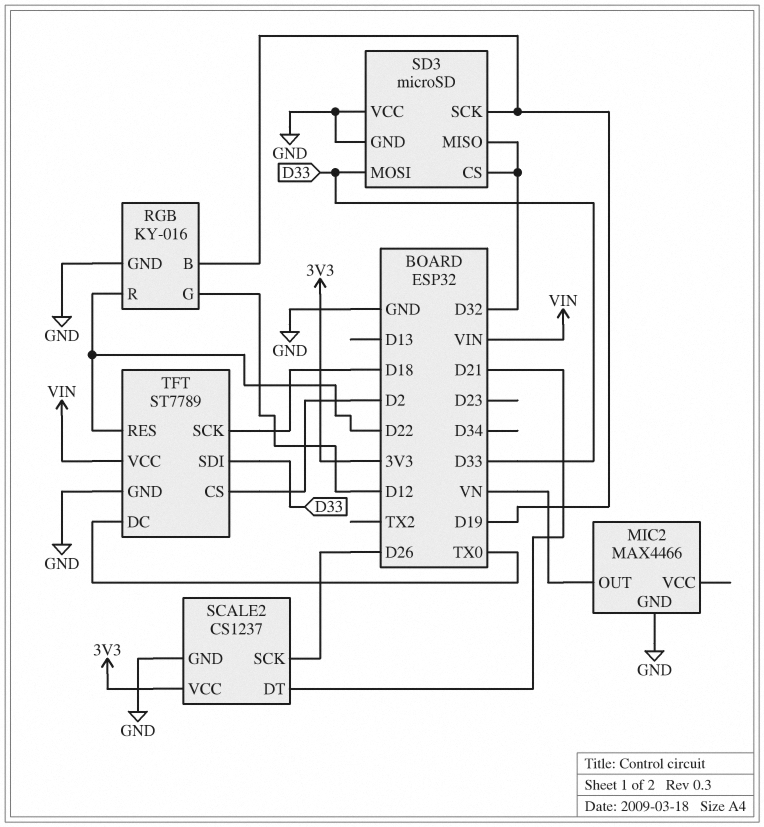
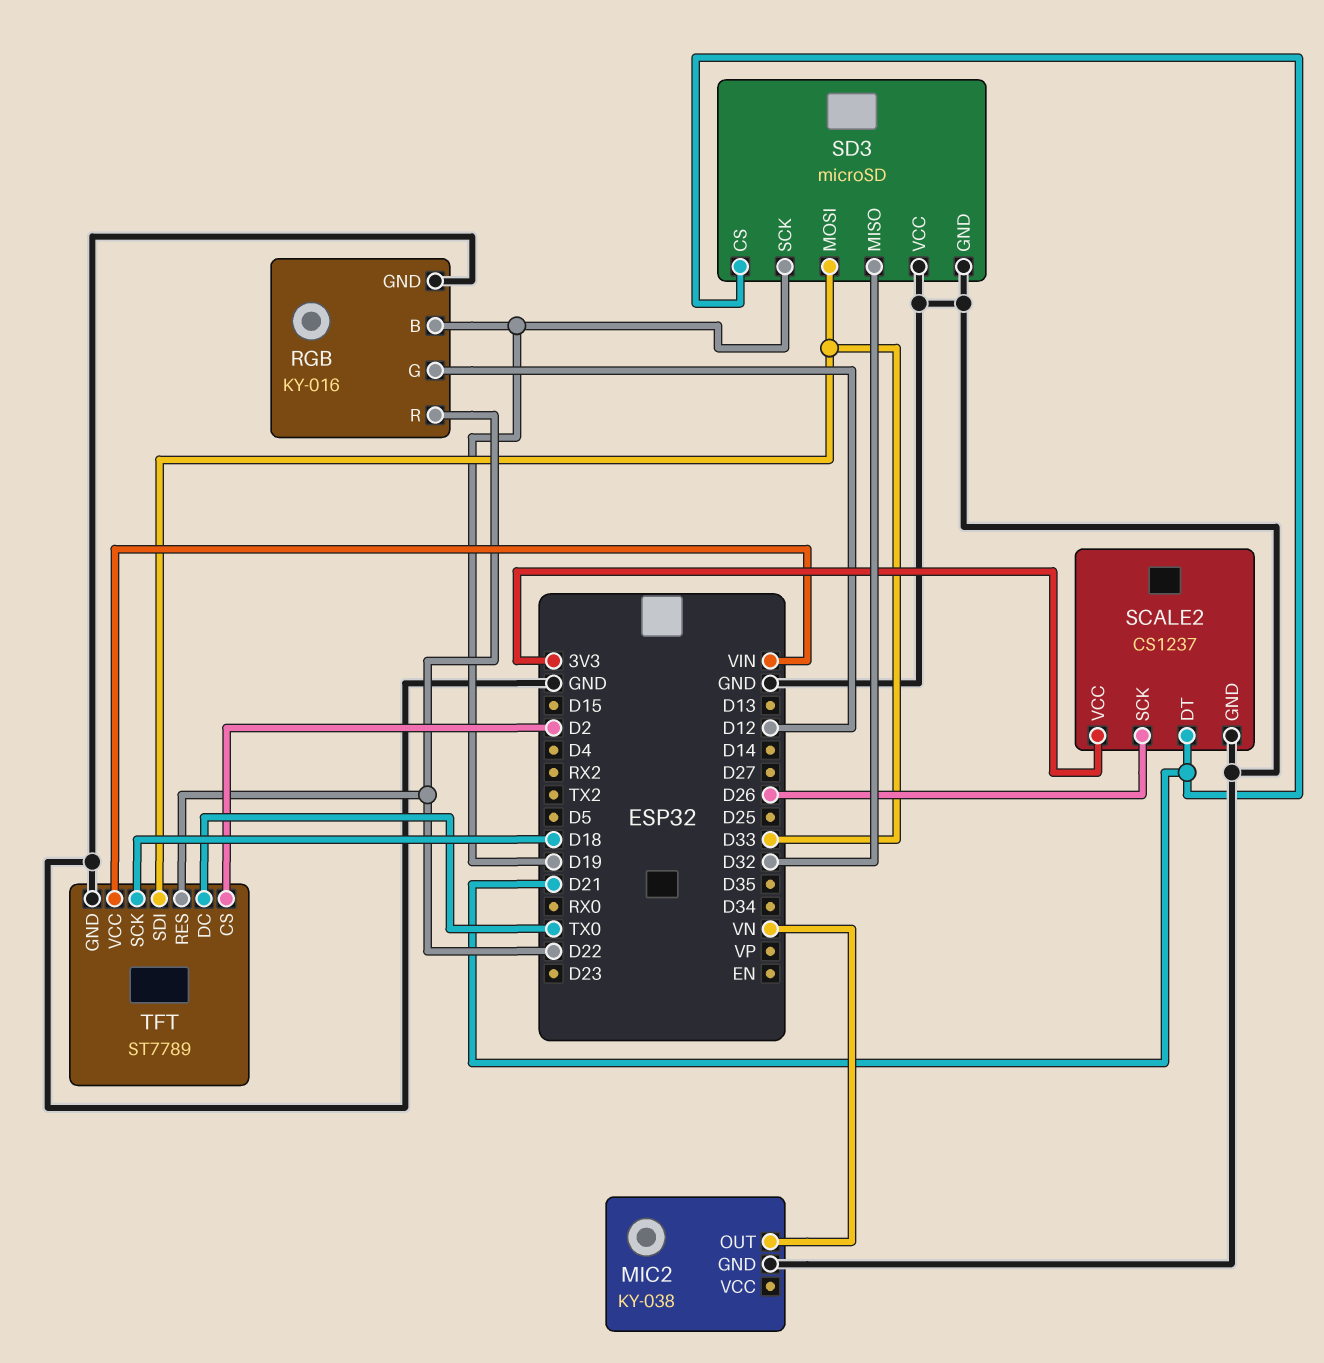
MIC2: MAX4466 -> KY-038
SD3 pin CS: D32 -> D21

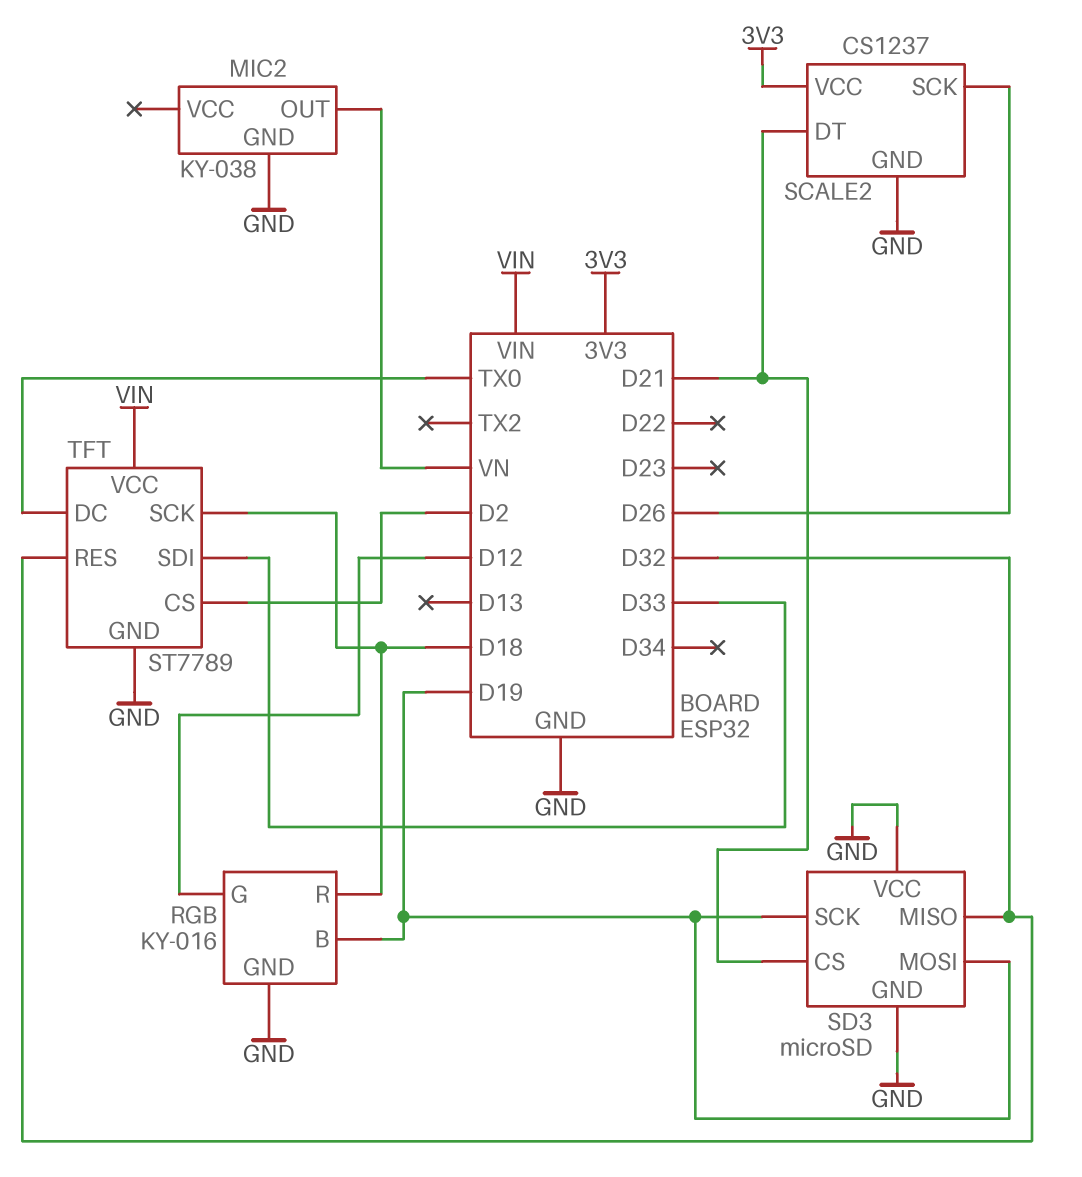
RGB pin R: D22 -> D18
SD3 pin MOSI: D33 -> D19
TFT pin RES: D22 -> D32

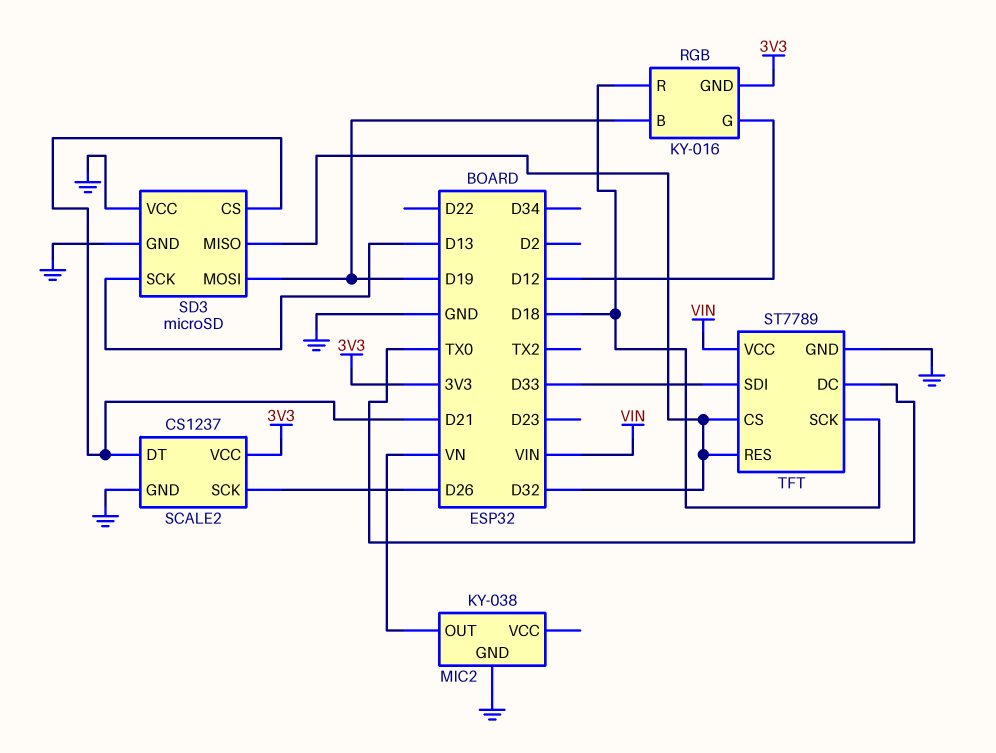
RGB pin GND: GND -> 3V3
SD3 pin SCK: D19 -> D13
TFT pin CS: D2 -> D32

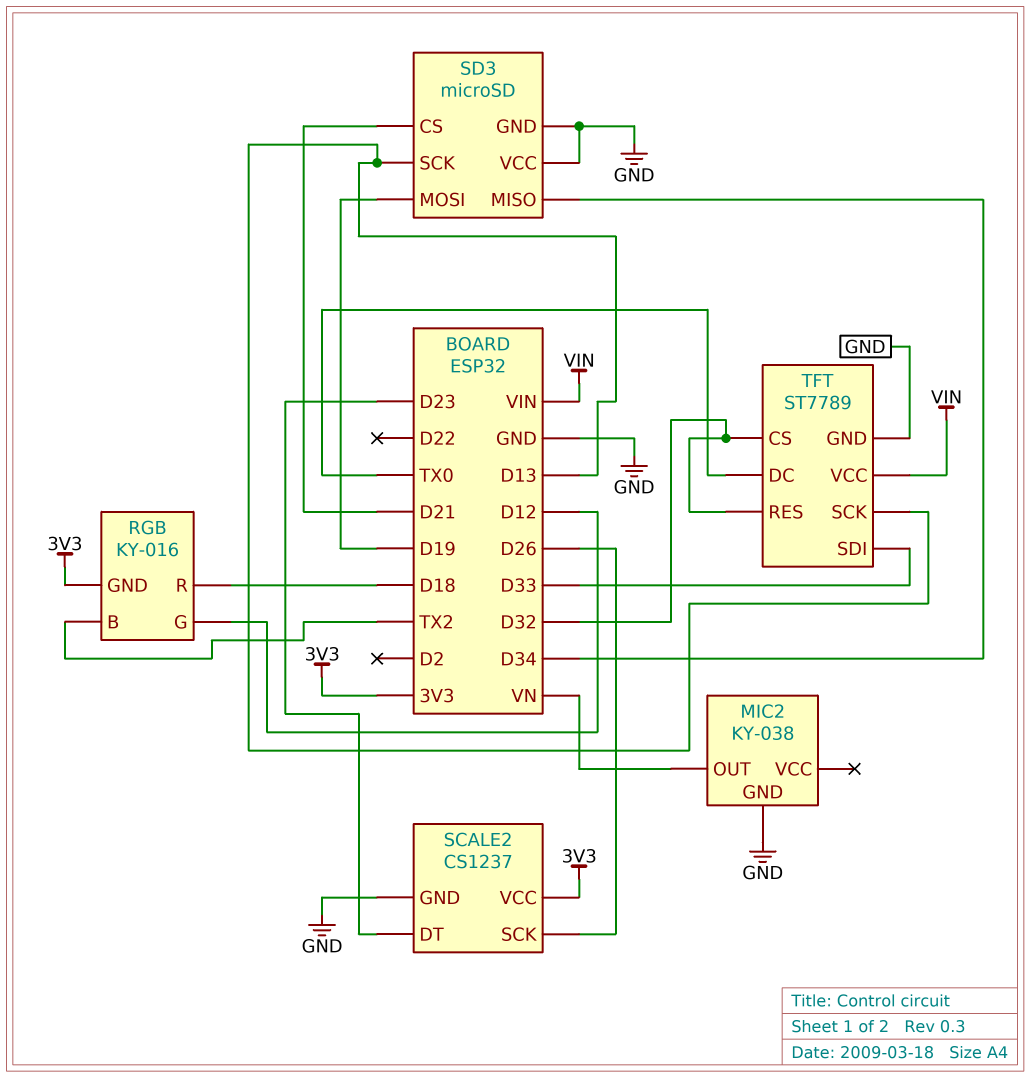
RGB pin B: D19 -> TX2
SCALE2 pin DT: D21 -> D23
SD3 pin MISO: D32 -> D34
TFT pin SCK: D18 -> D13

